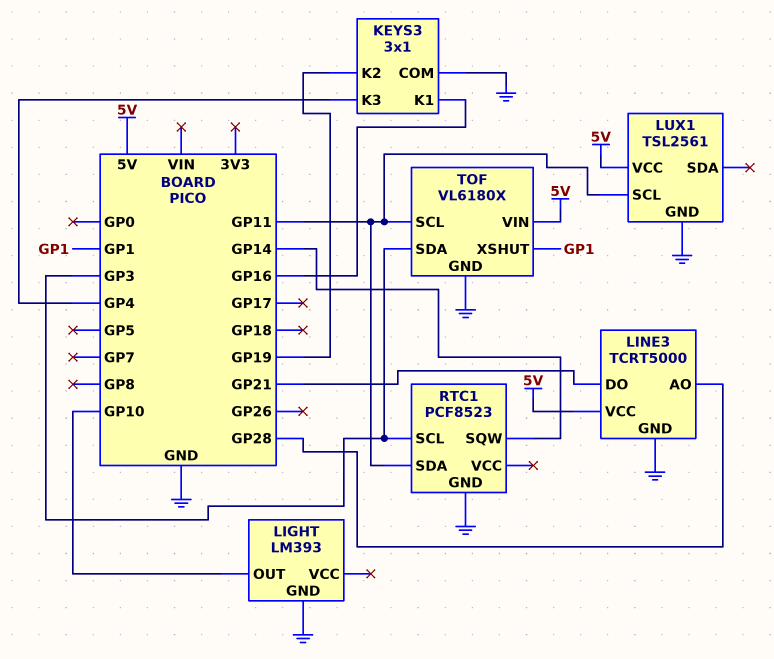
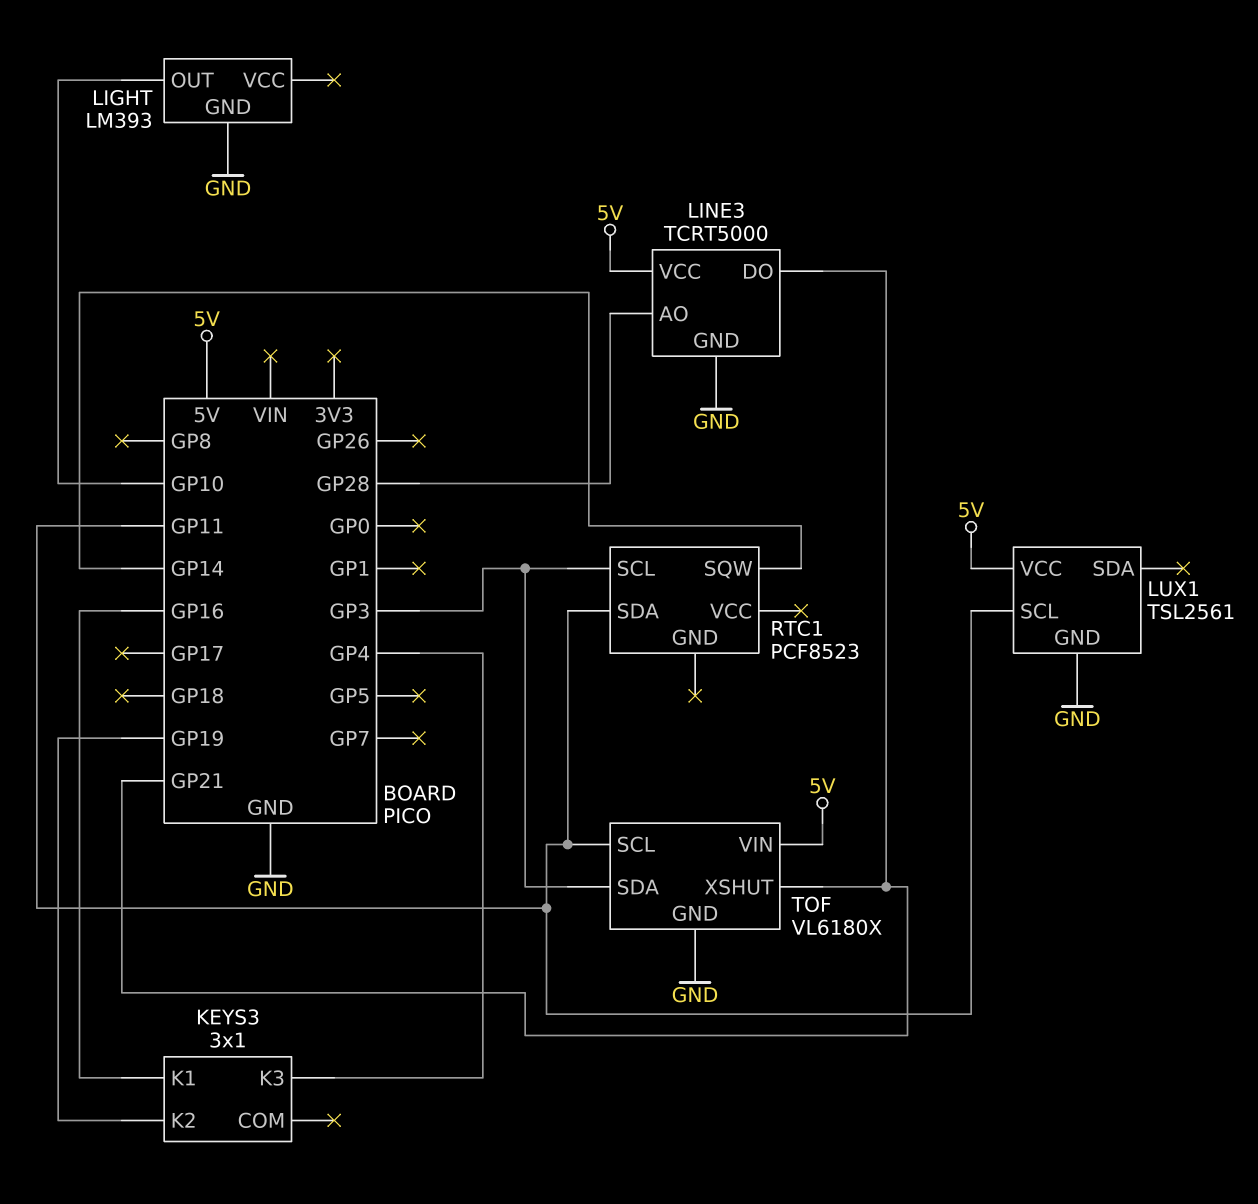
KEYS3 pin COM: GND -> none
RTC1 pin GND: GND -> none
TOF pin XSHUT: GP1 -> GP21

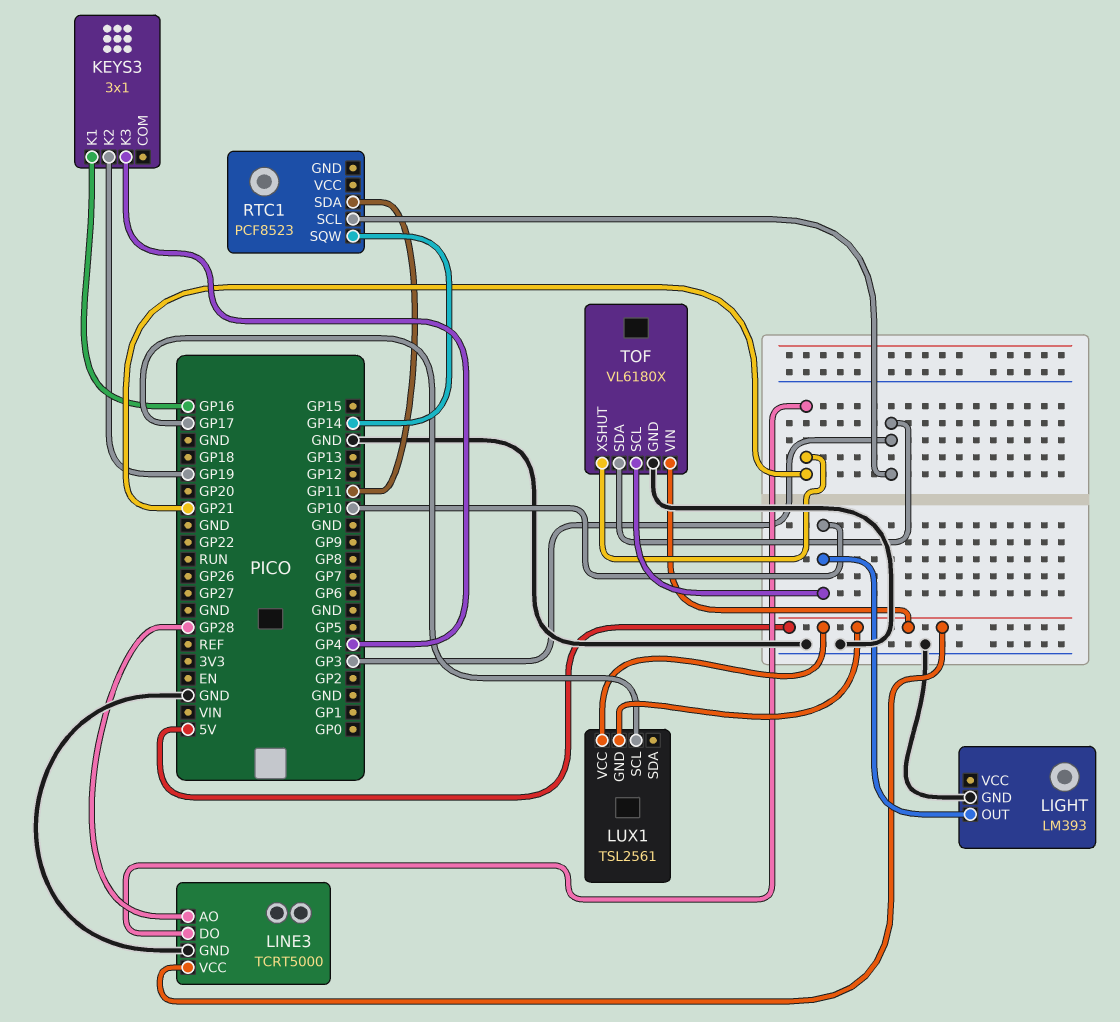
LUX1 pin GND: GND -> 5V
LUX1 pin SCL: GP11 -> GP17
TOF pin SCL: GP11 -> GP10

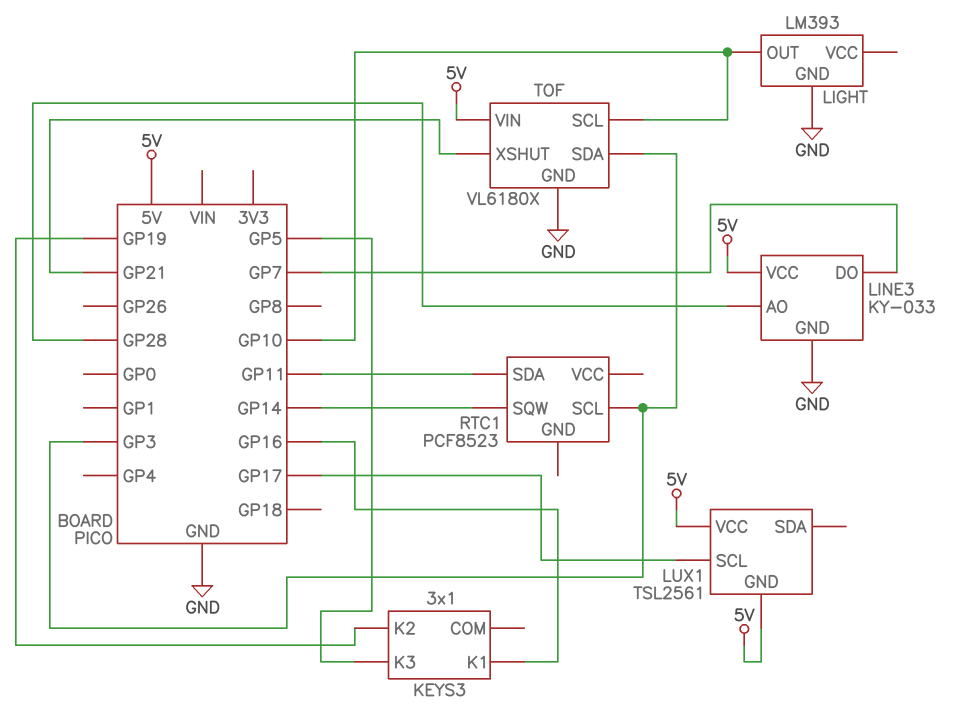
KEYS3 pin K3: GP4 -> GP5
LINE3: TCRT5000 -> KY-033
LINE3 pin DO: GP21 -> GP7

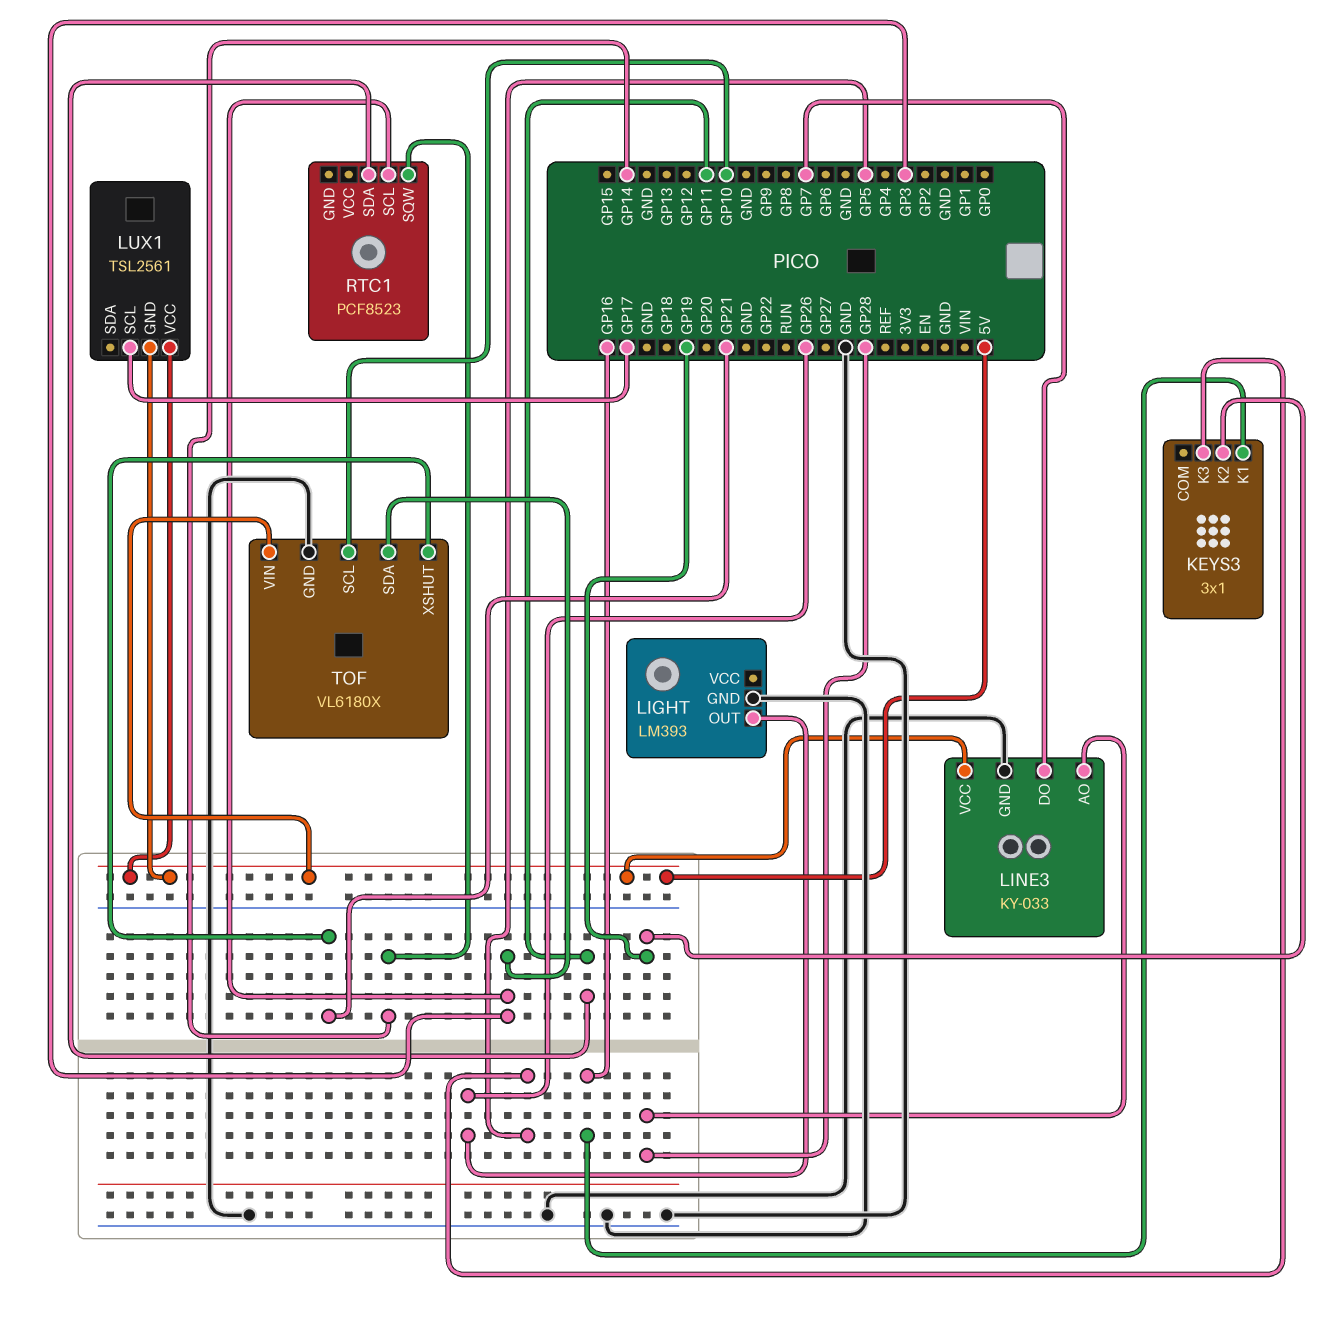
LIGHT pin OUT: GP10 -> GP26

